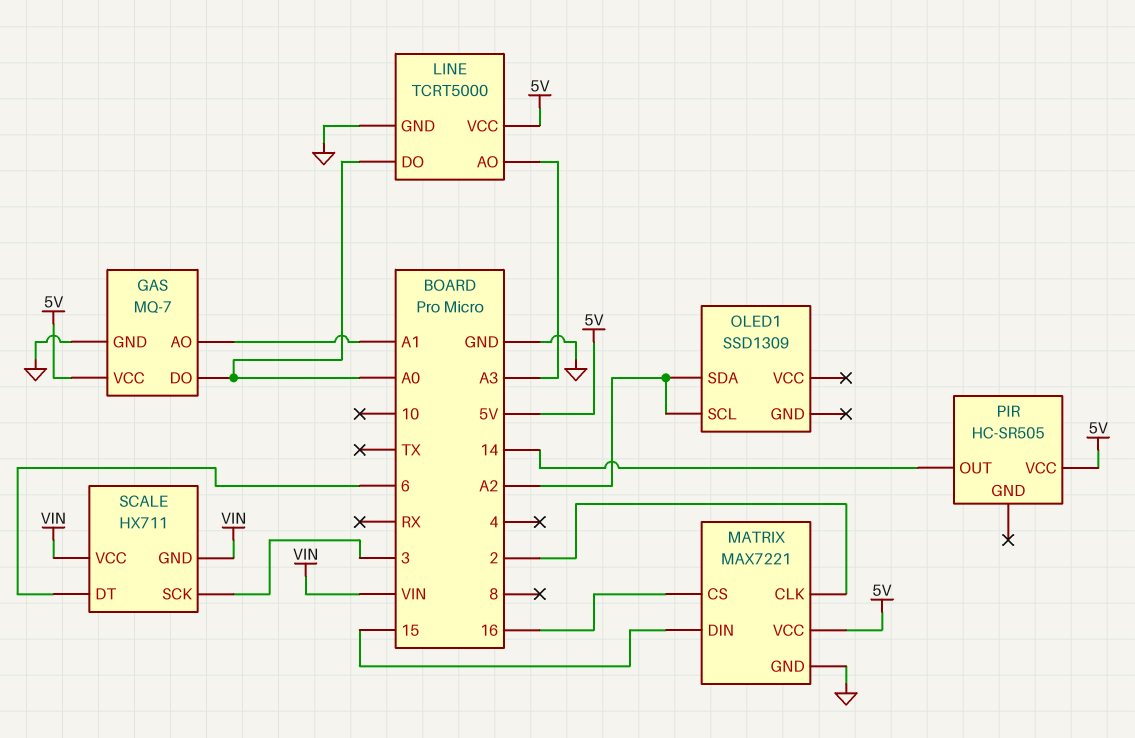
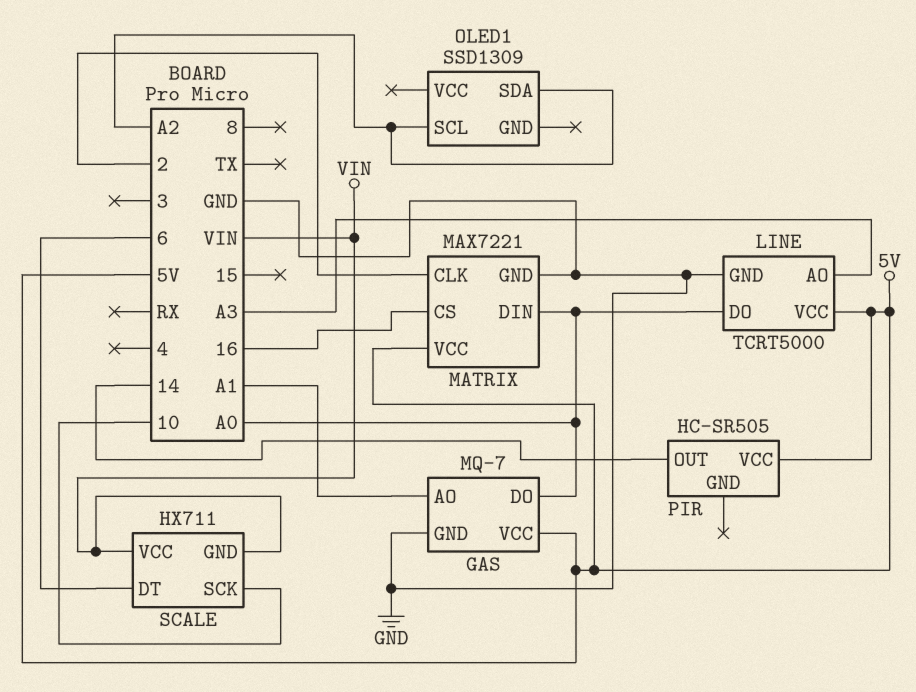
MATRIX pin DIN: 15 -> A0
SCALE pin SCK: 3 -> 10

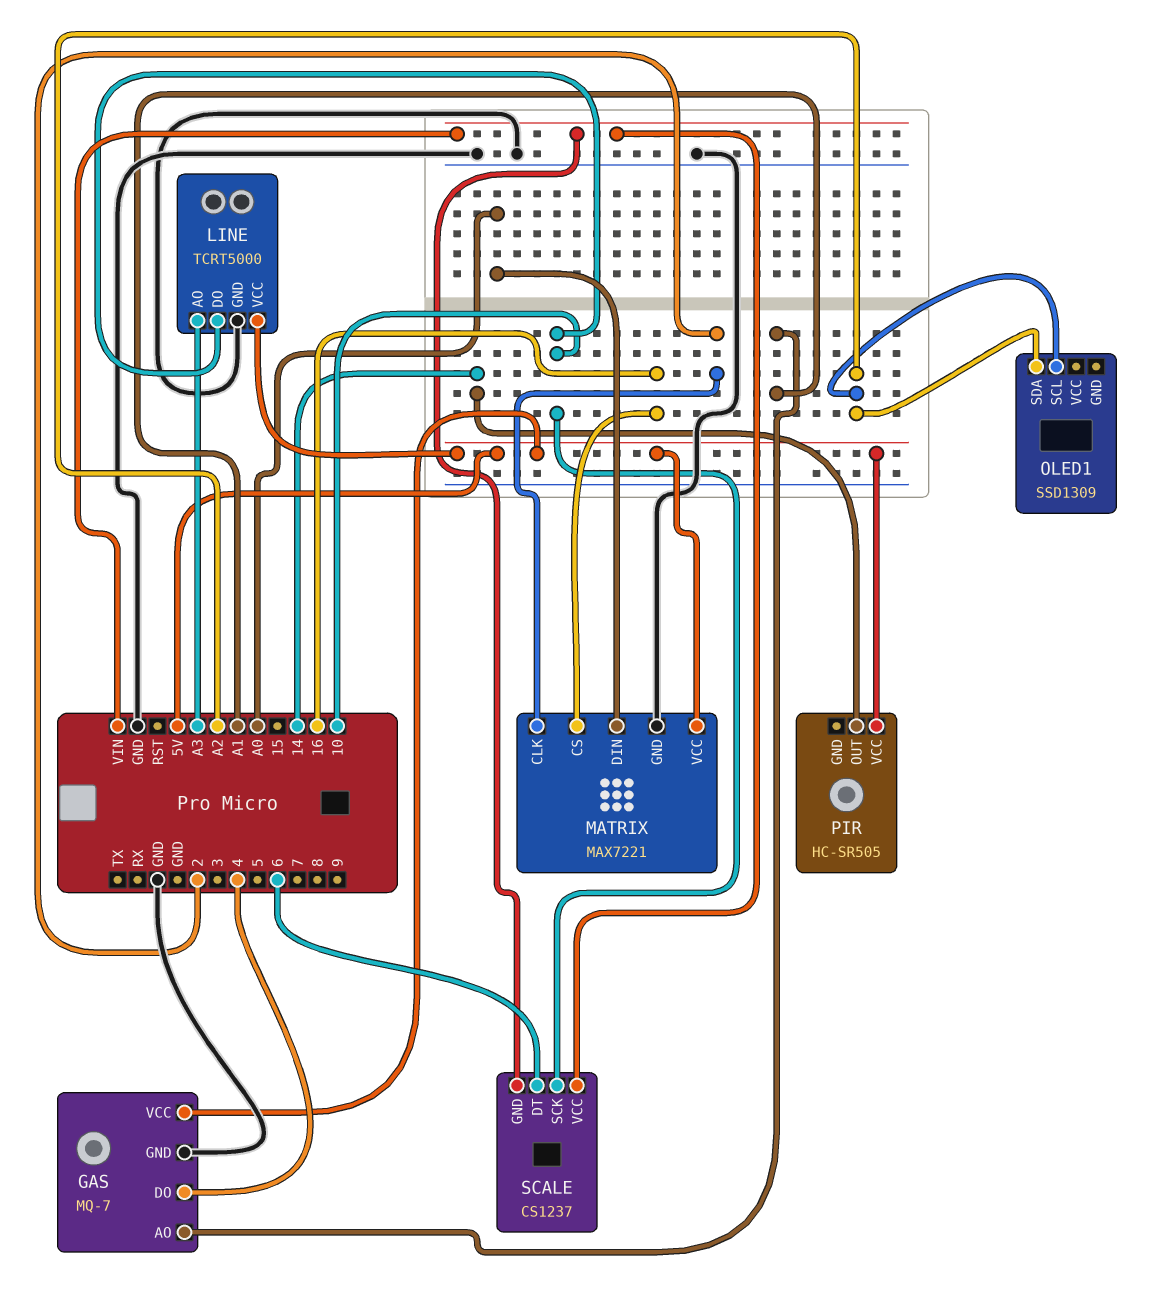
GAS pin DO: A0 -> 4
LINE pin DO: A0 -> 10
SCALE: HX711 -> CS1237

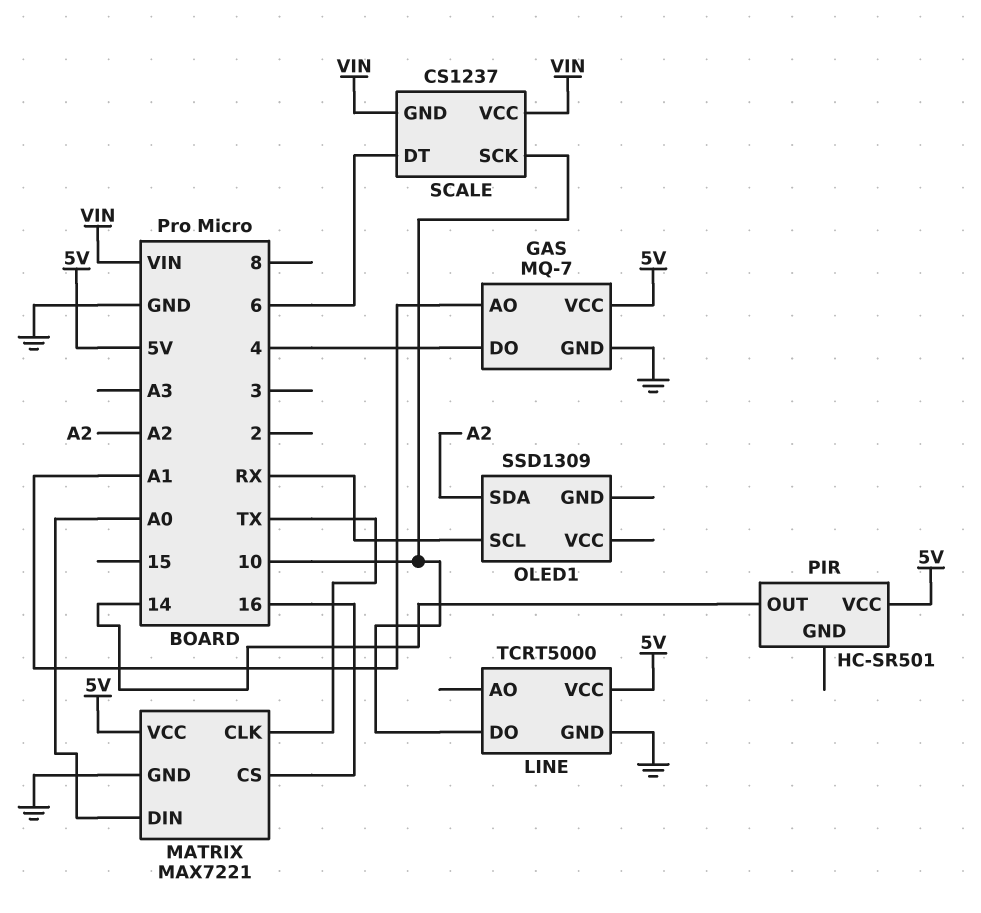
LINE pin AO: A3 -> none
MATRIX pin CLK: 2 -> TX
OLED1 pin SCL: A2 -> RX
PIR: HC-SR505 -> HC-SR501

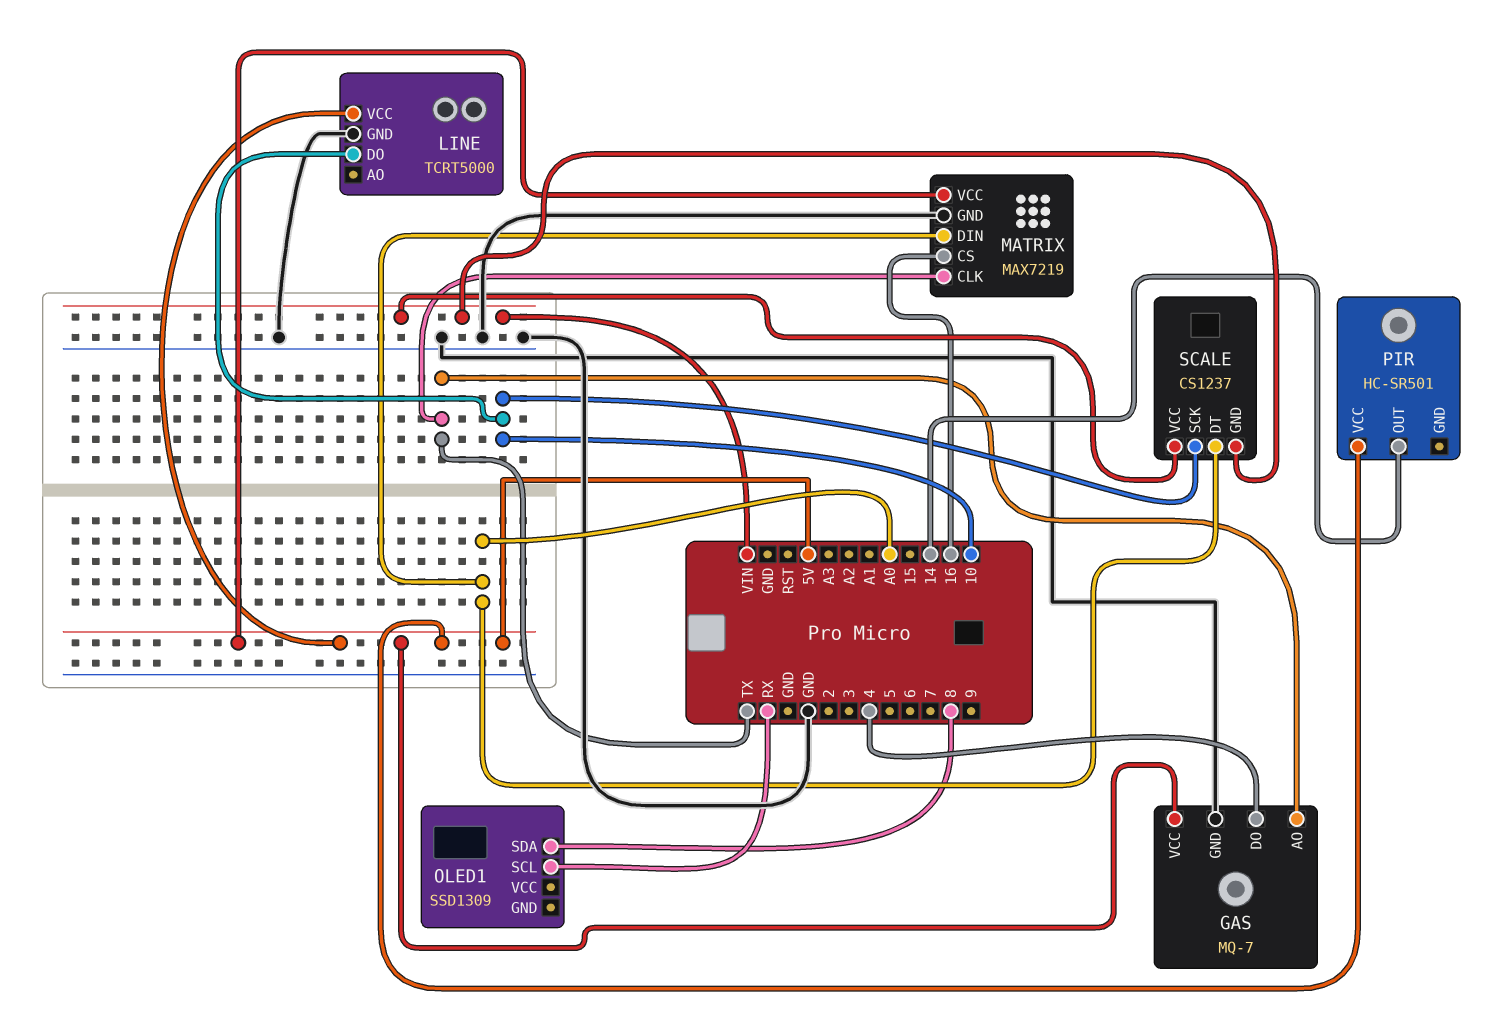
GAS pin AO: A1 -> TX
MATRIX: MAX7221 -> MAX7219
OLED1 pin SDA: A2 -> 8
SCALE pin DT: 6 -> A0

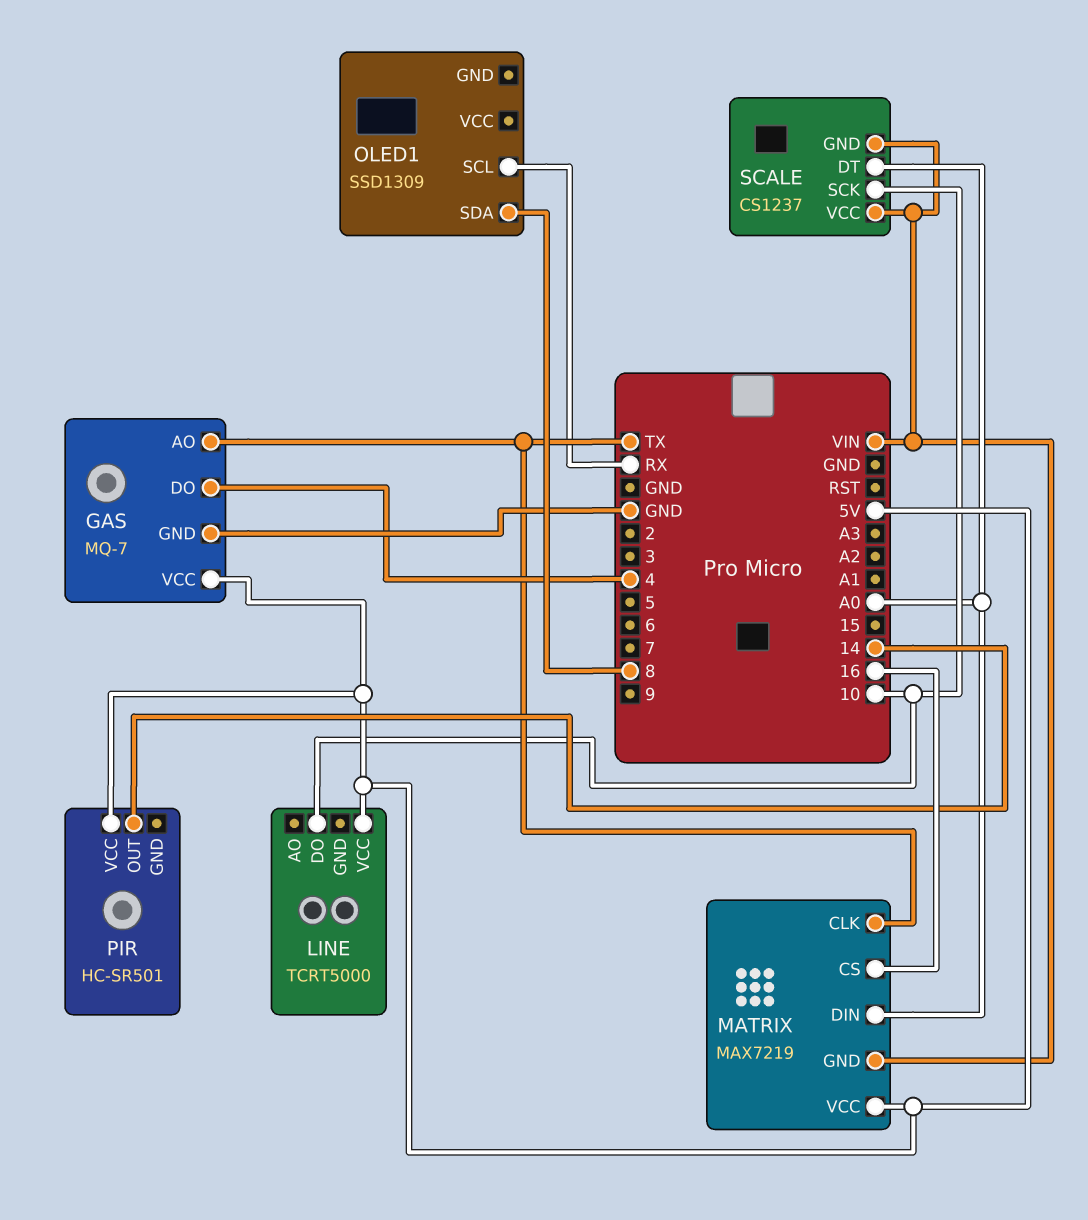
LINE pin GND: GND -> none
MATRIX pin GND: GND -> VIN

